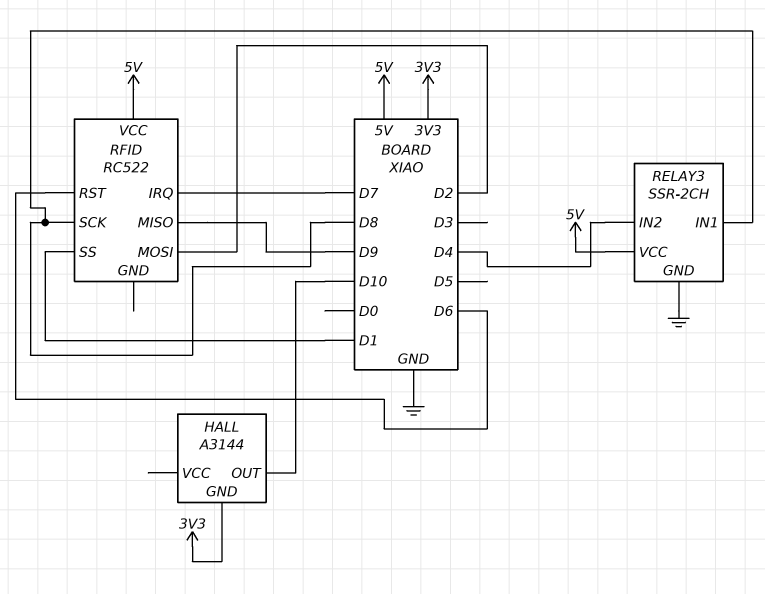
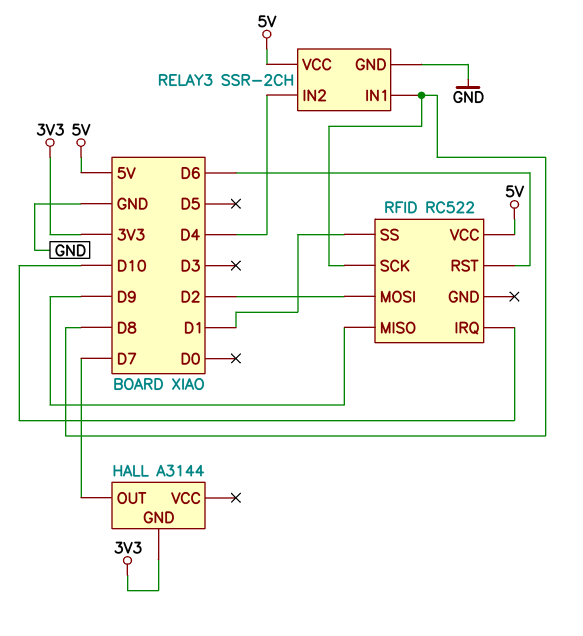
HALL pin OUT: D10 -> D7
RFID pin IRQ: D7 -> D10

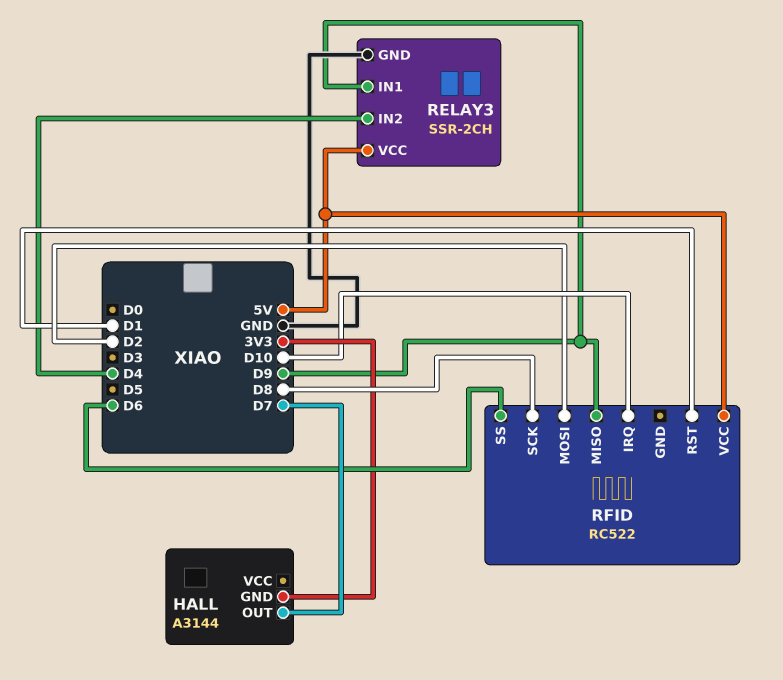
RELAY3 pin IN1: D8 -> D9
RFID pin RST: D6 -> D1
RFID pin SS: D1 -> D6

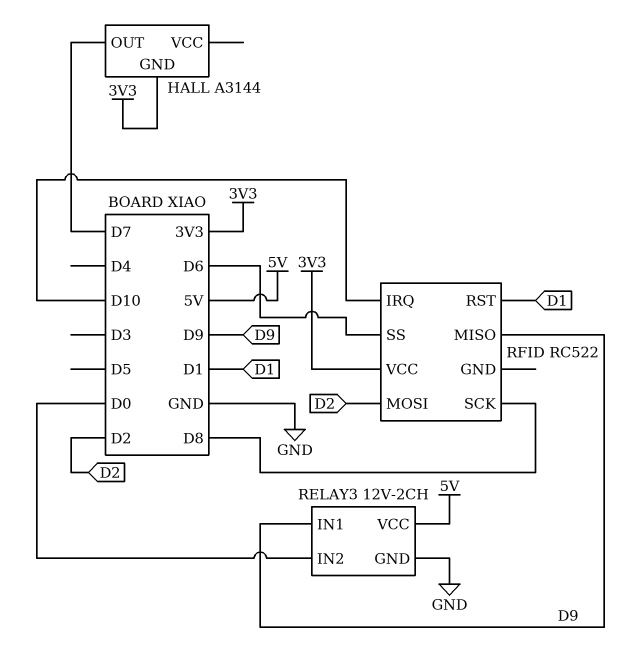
RELAY3: SSR-2CH -> 12V-2CH
RELAY3 pin IN2: D4 -> D0
RFID pin VCC: 5V -> 3V3

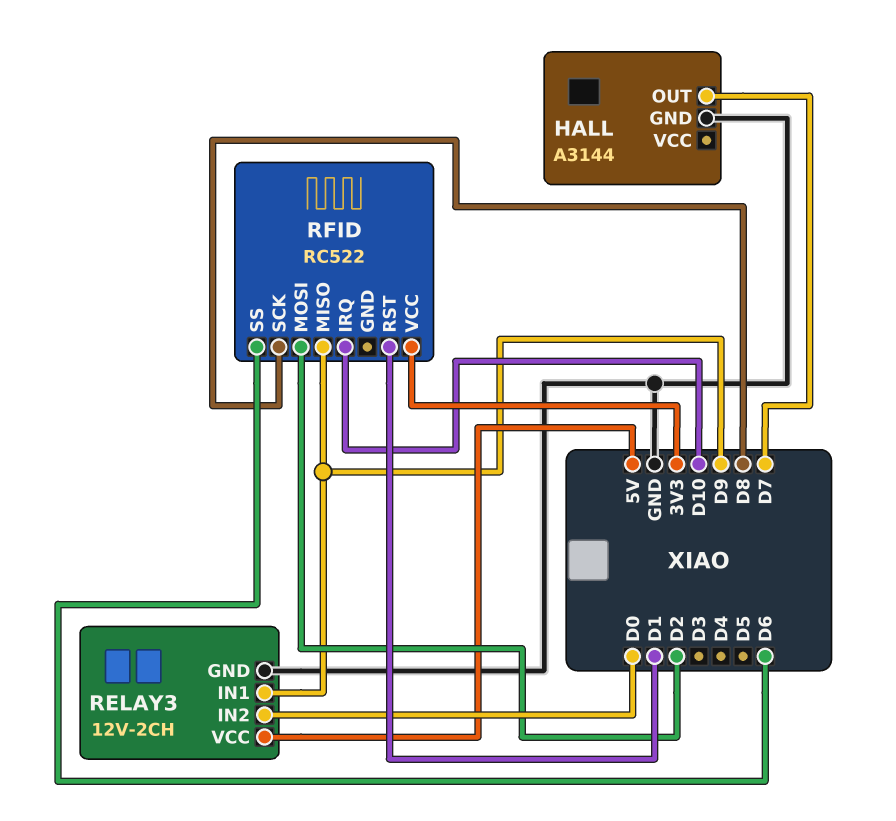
HALL pin GND: 3V3 -> GND

